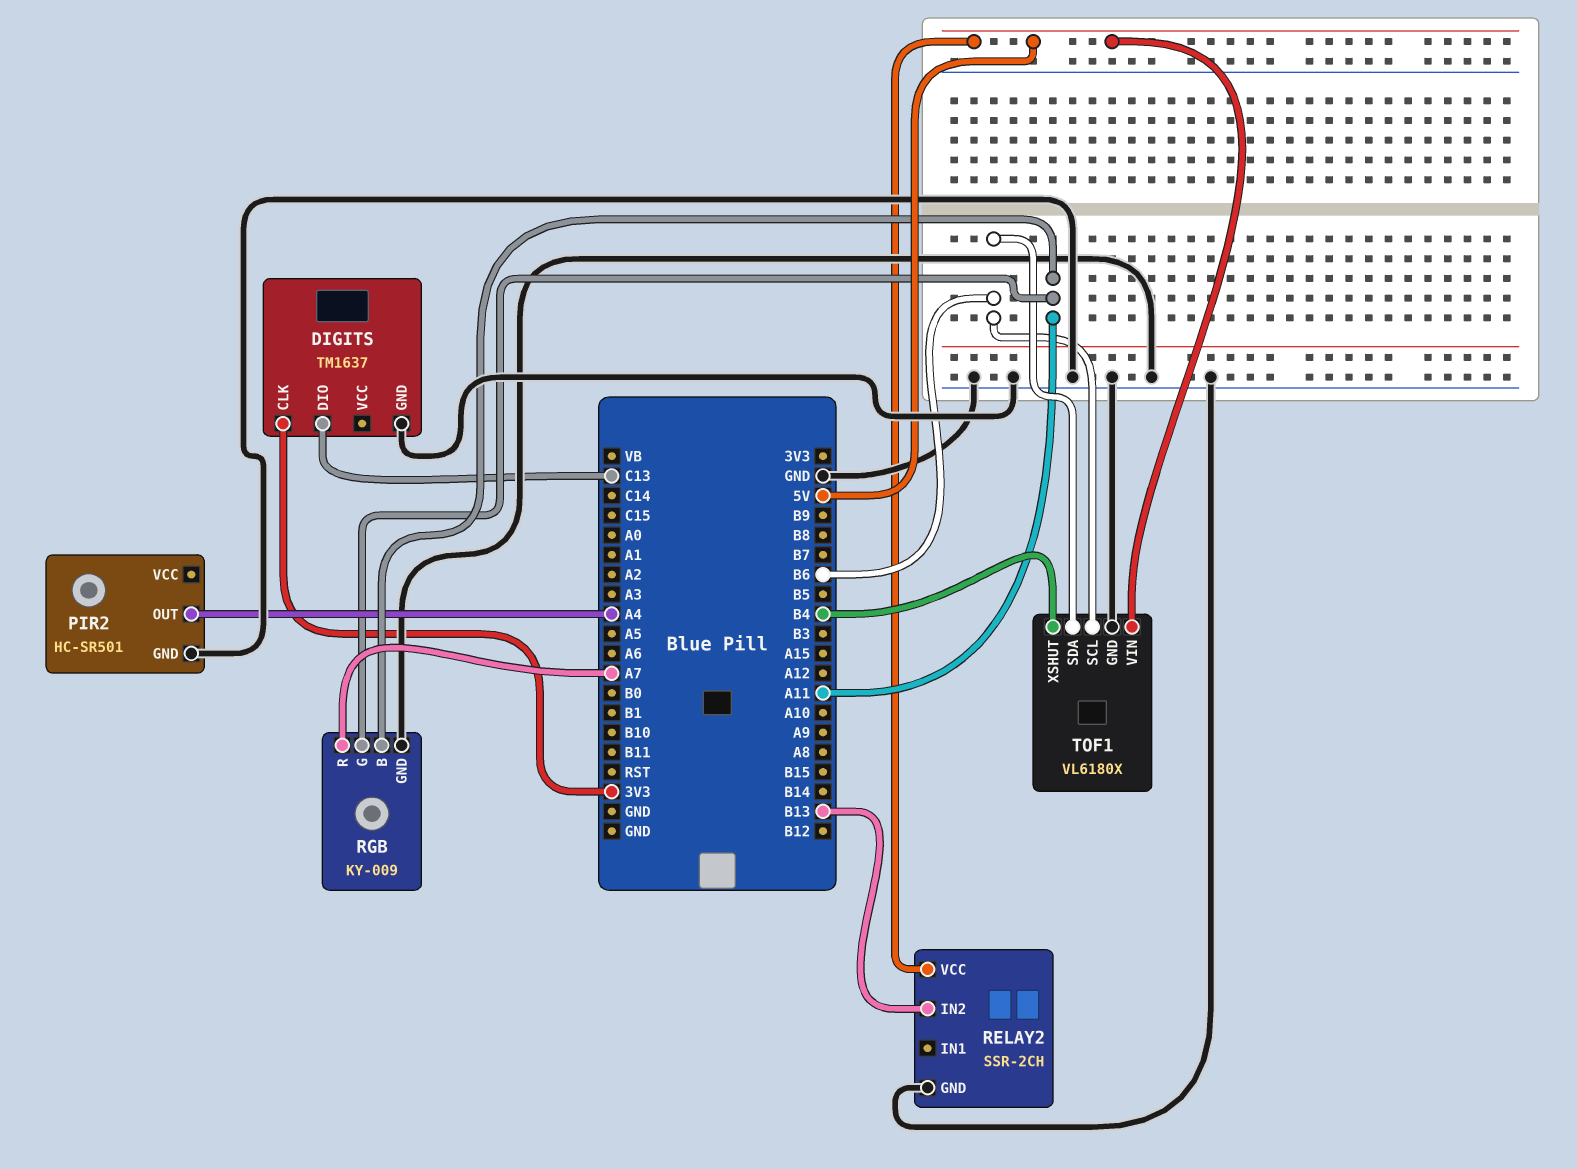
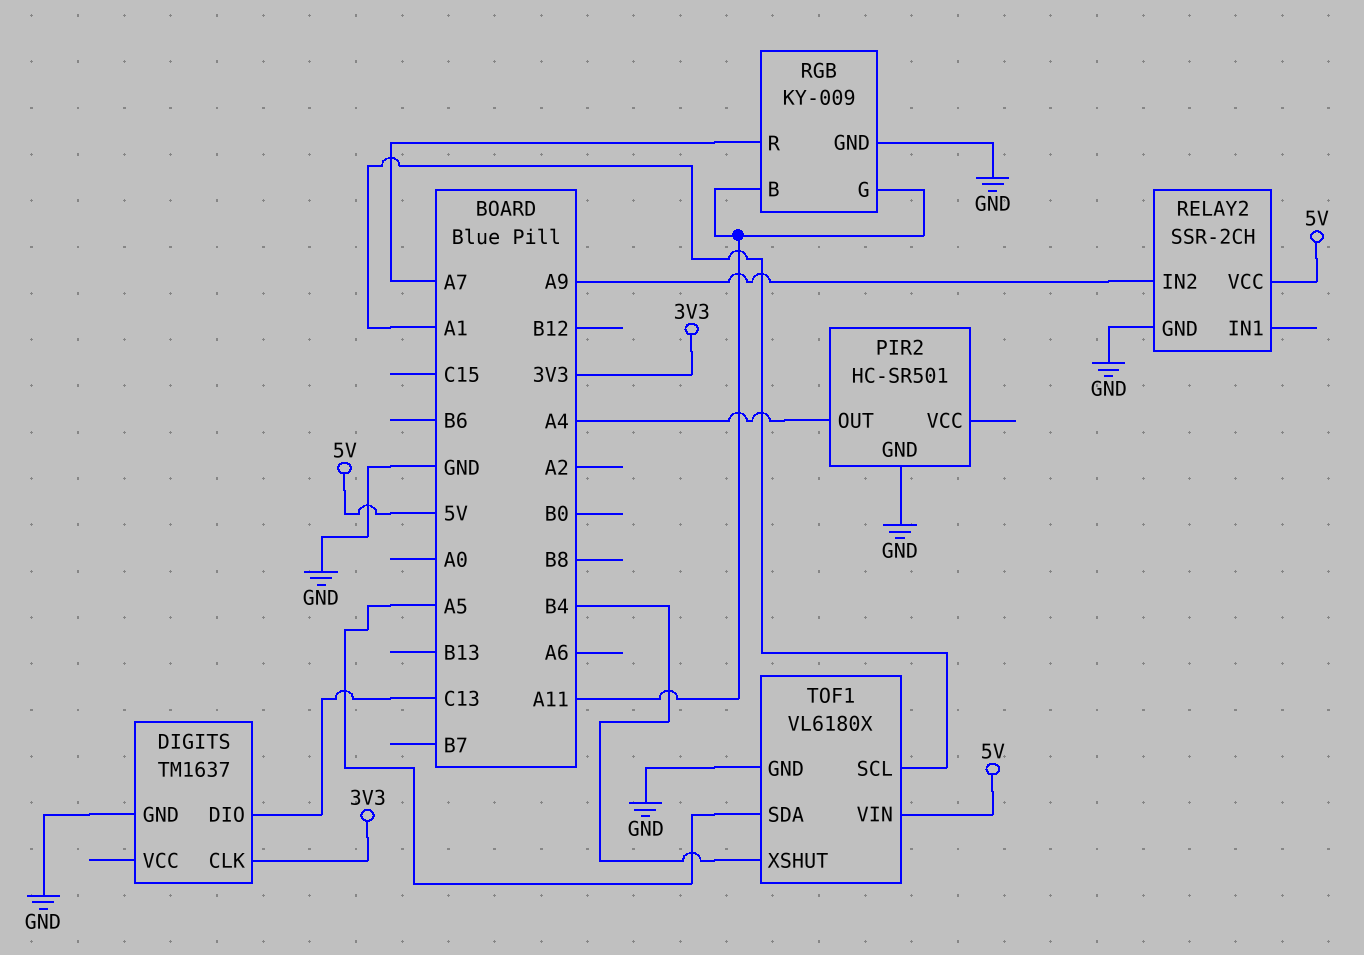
RELAY2 pin IN2: B13 -> A9
TOF1 pin SCL: B6 -> A1
TOF1 pin SDA: B6 -> A5

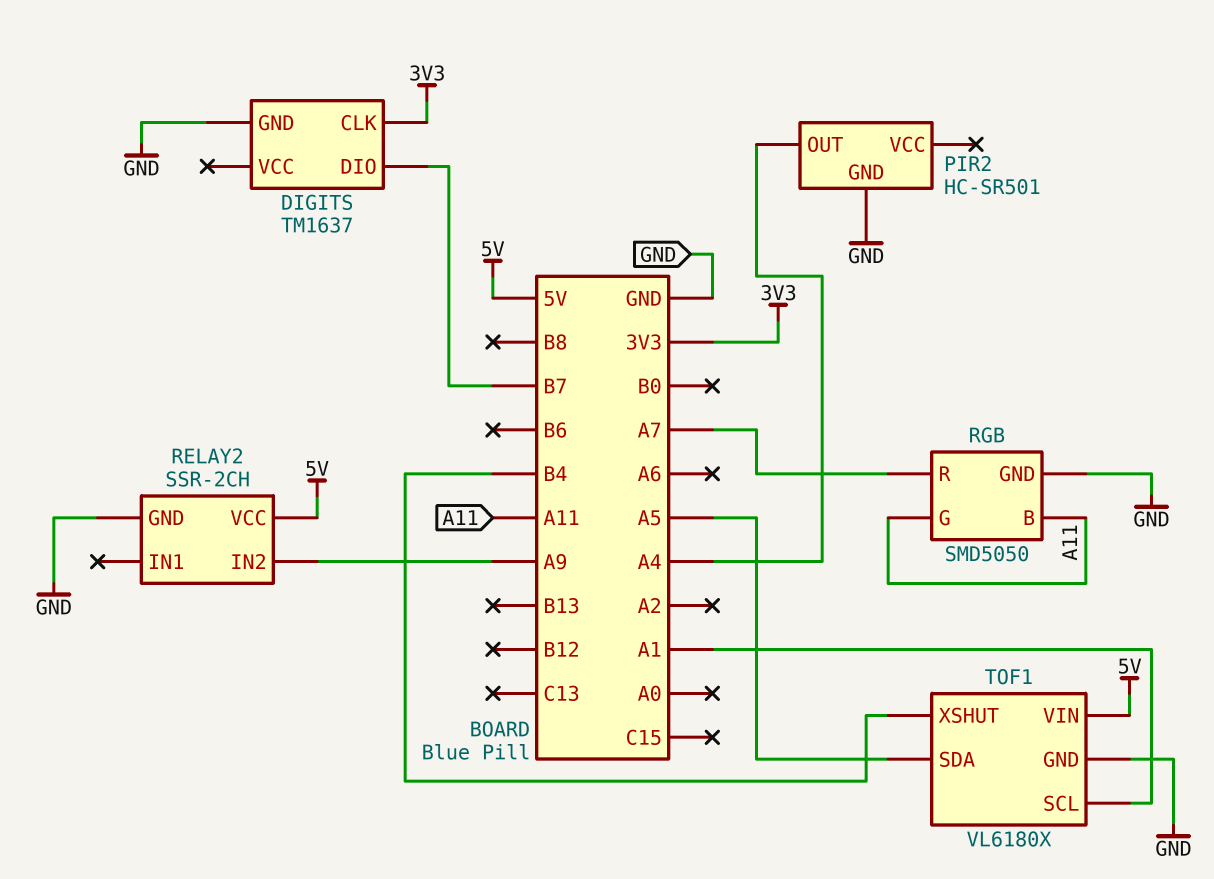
DIGITS pin DIO: C13 -> B7
RGB: KY-009 -> SMD5050

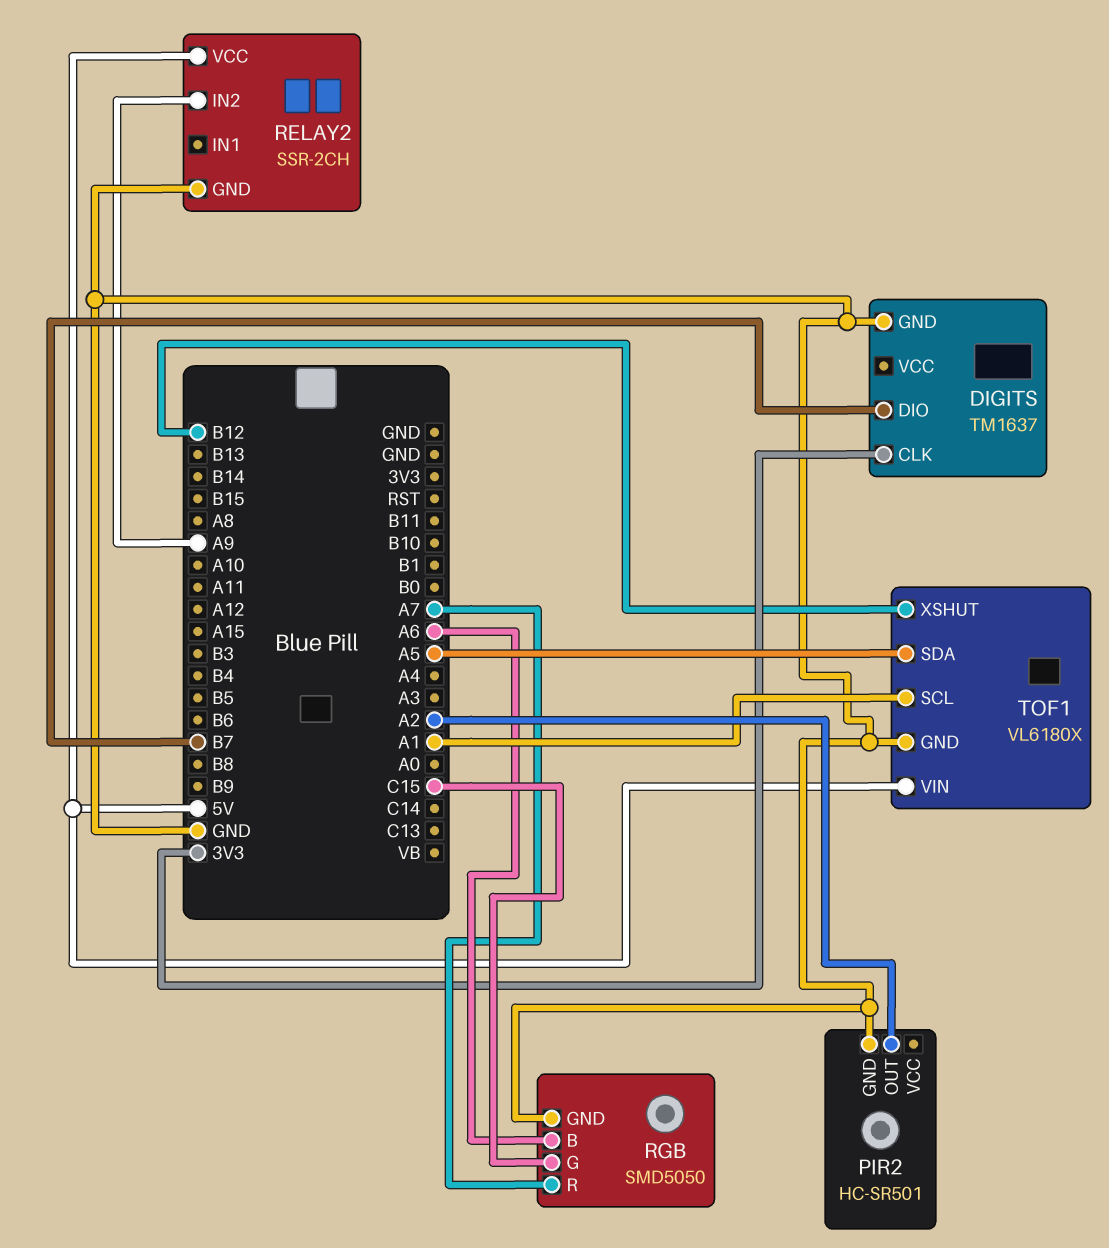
PIR2 pin OUT: A4 -> A2
RGB pin B: A11 -> A6
RGB pin G: A11 -> C15
TOF1 pin XSHUT: B4 -> B12

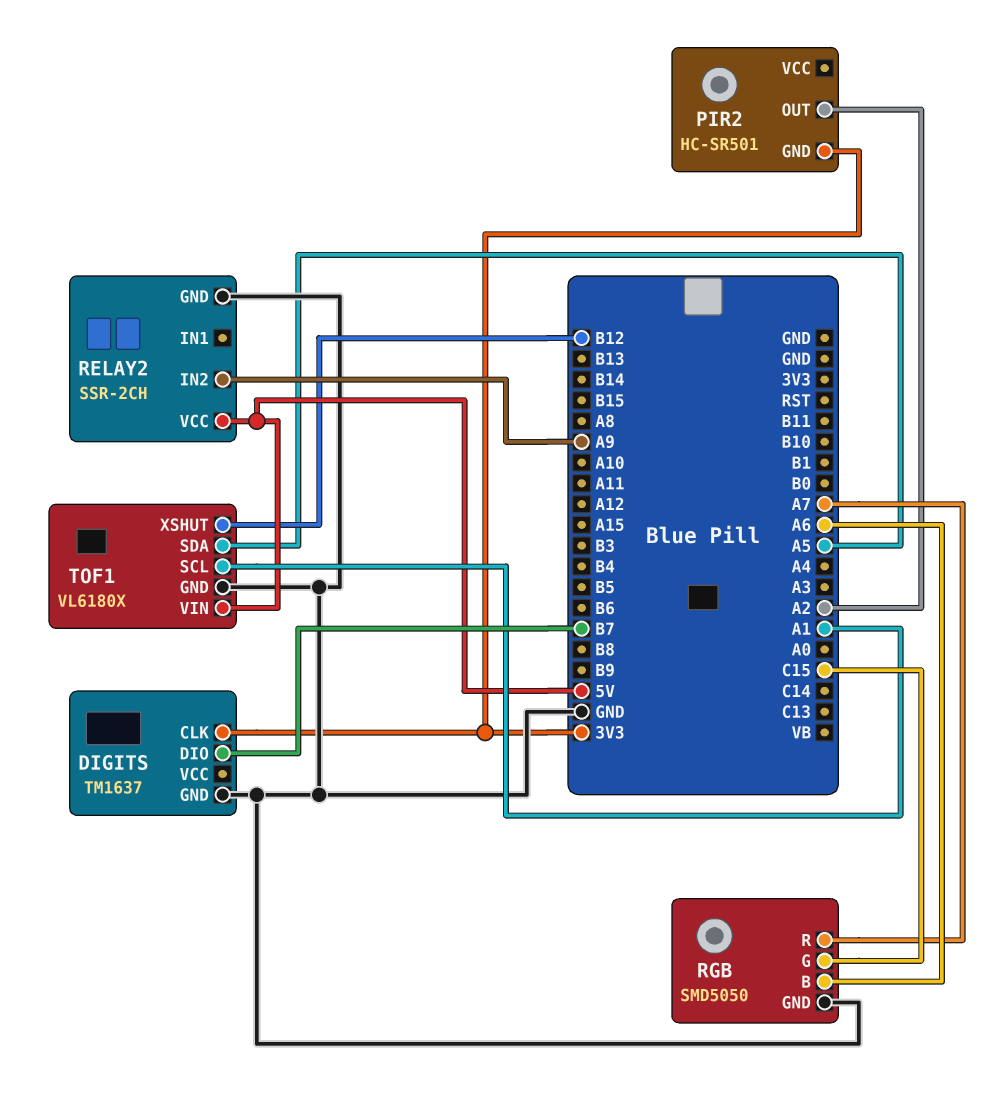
PIR2 pin GND: GND -> 3V3

